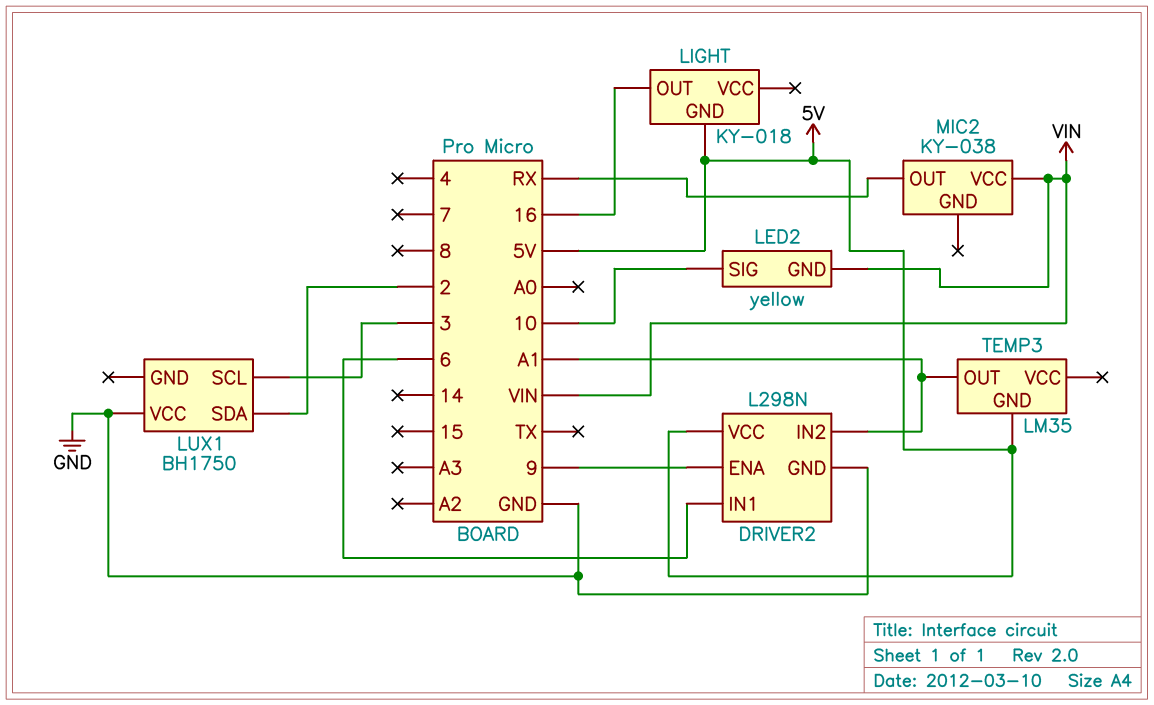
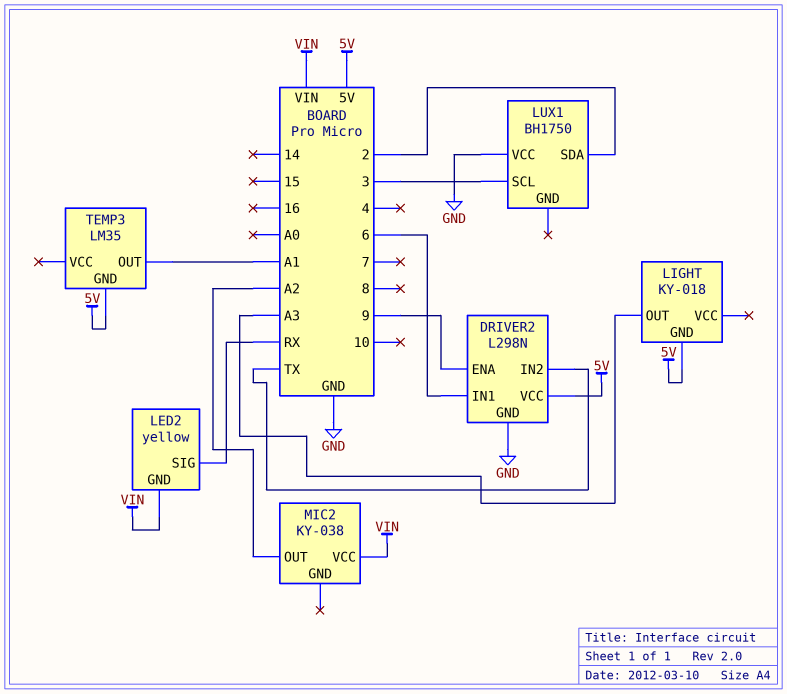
DRIVER2 pin IN2: A1 -> TX
LED2 pin SIG: 10 -> RX
LIGHT pin OUT: 16 -> A3
MIC2 pin OUT: RX -> A2

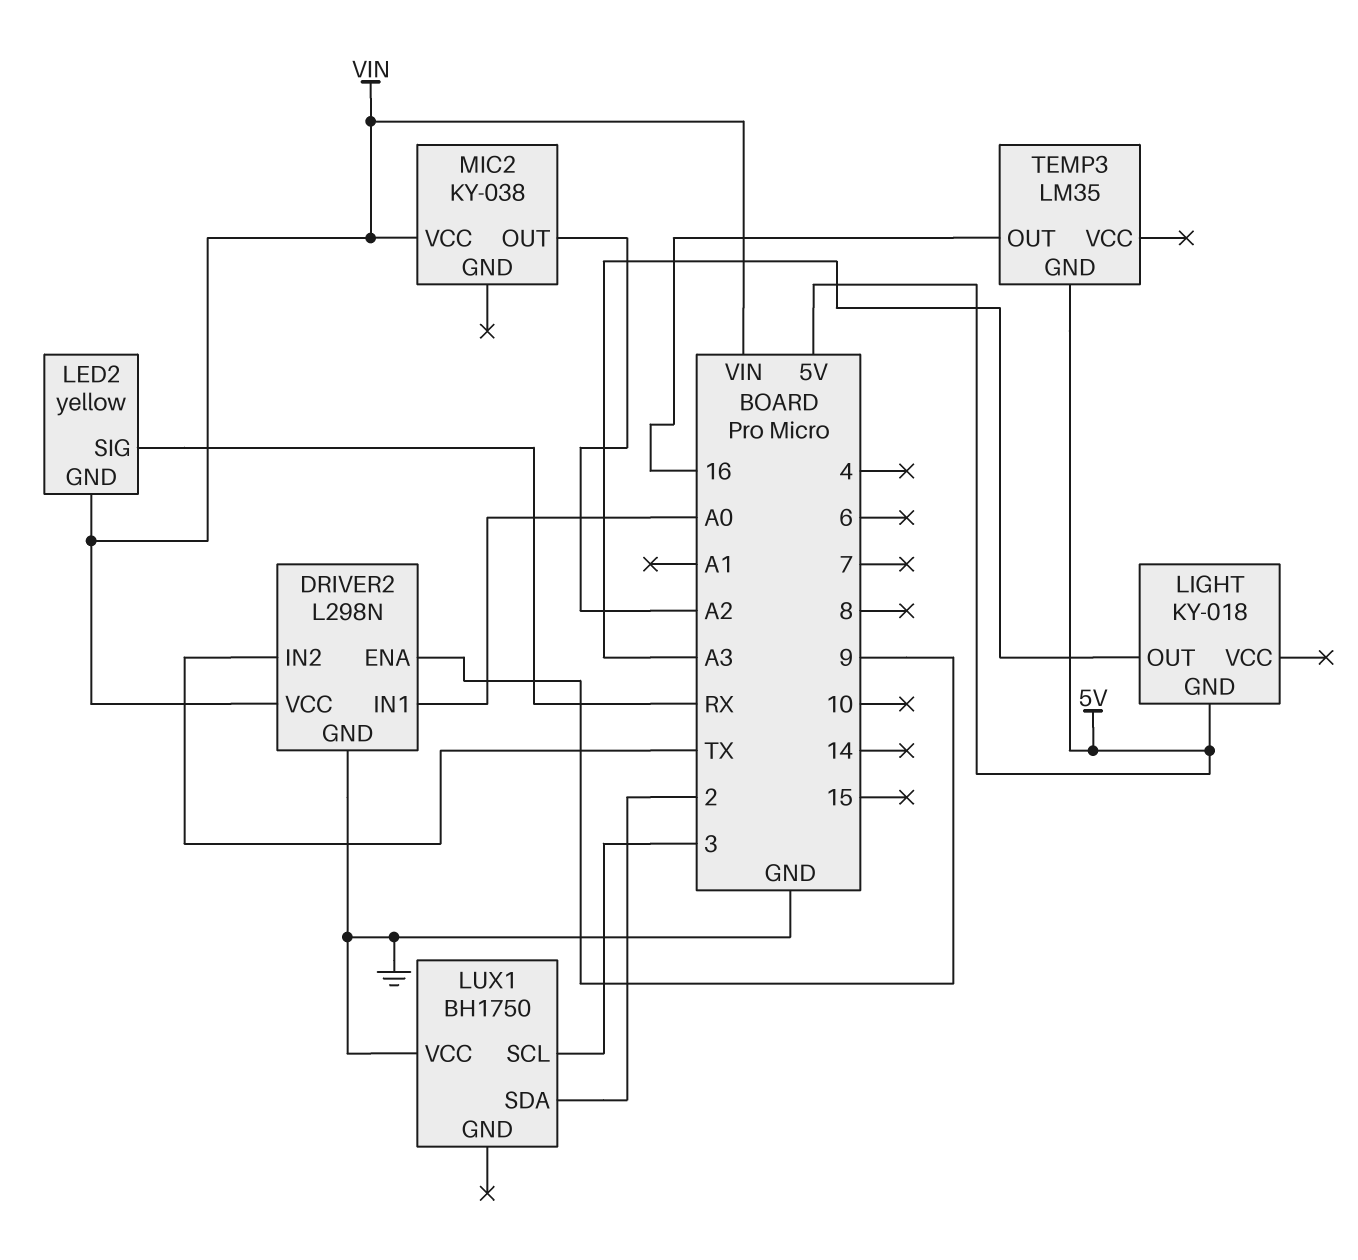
DRIVER2 pin IN1: 6 -> A0
DRIVER2 pin VCC: 5V -> VIN
TEMP3 pin OUT: A1 -> 16

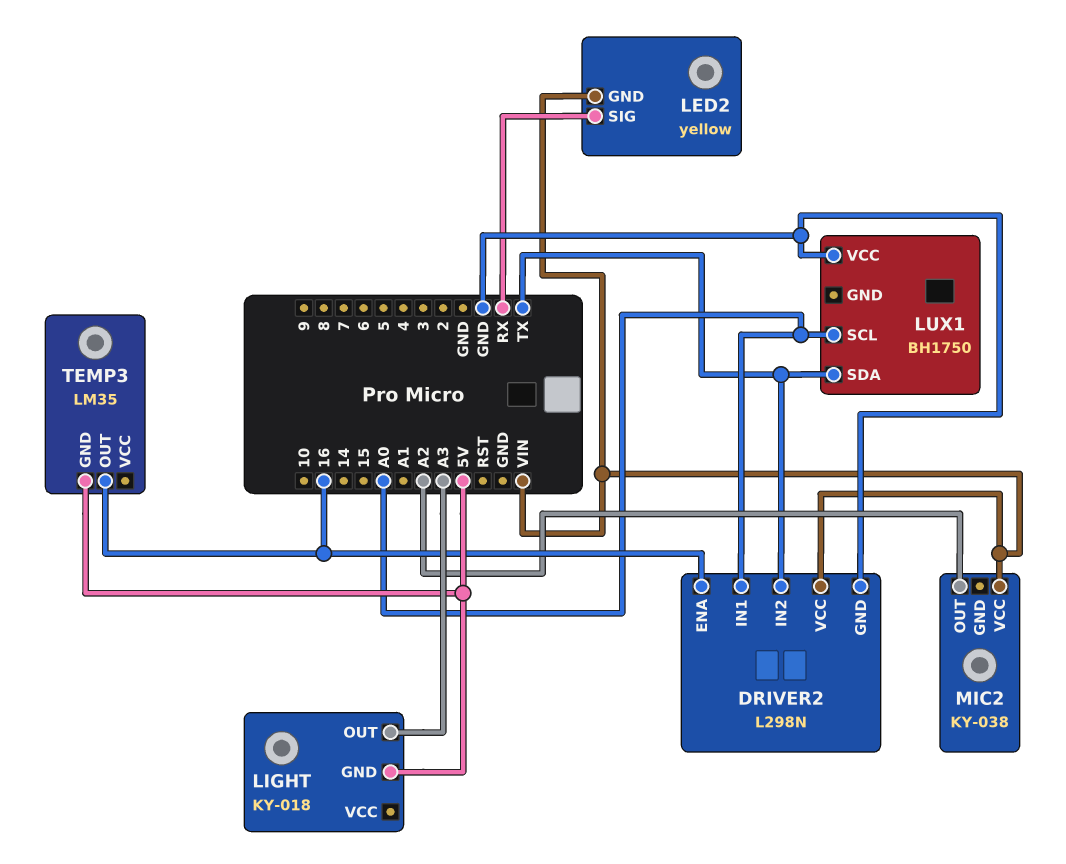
DRIVER2 pin ENA: 9 -> 16
LUX1 pin SCL: 3 -> A0
LUX1 pin SDA: 2 -> TX

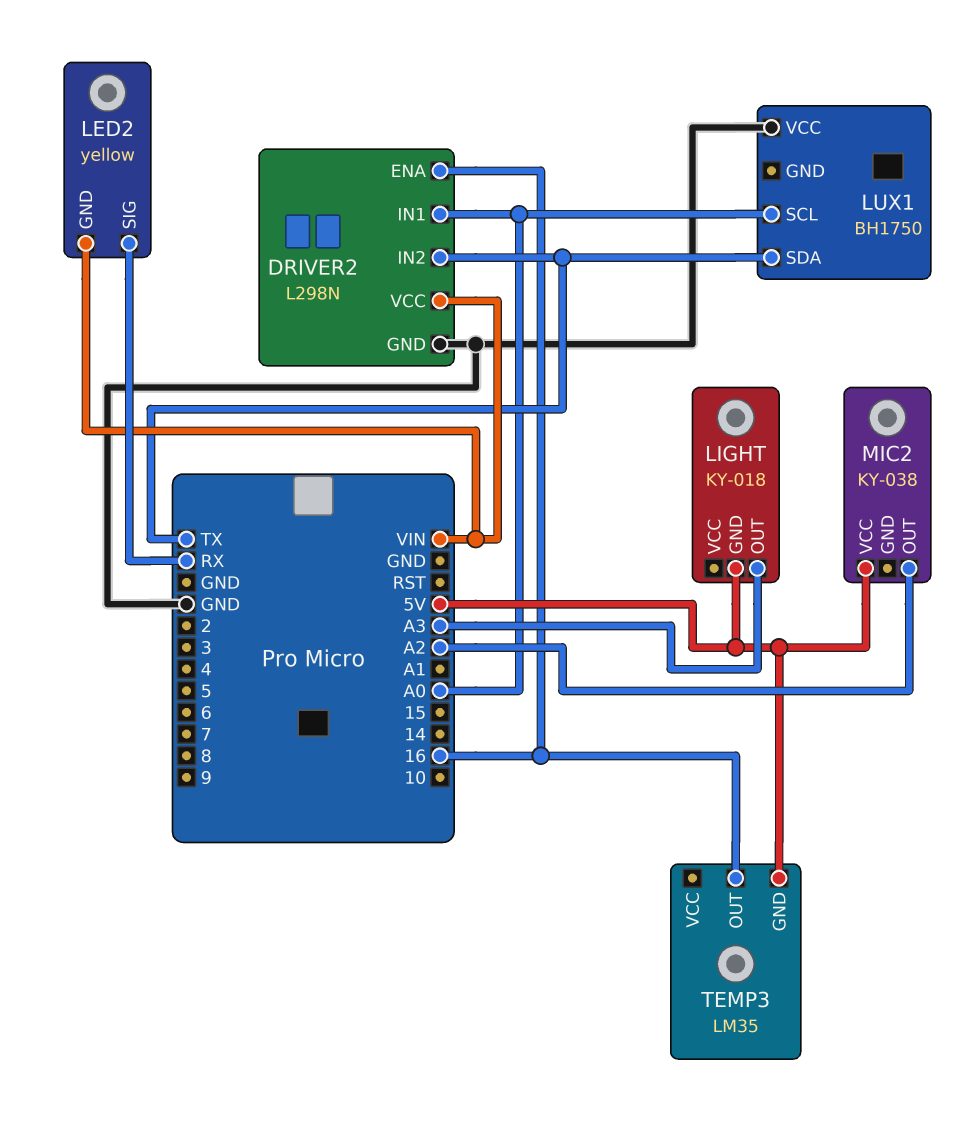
MIC2 pin VCC: VIN -> 5V

